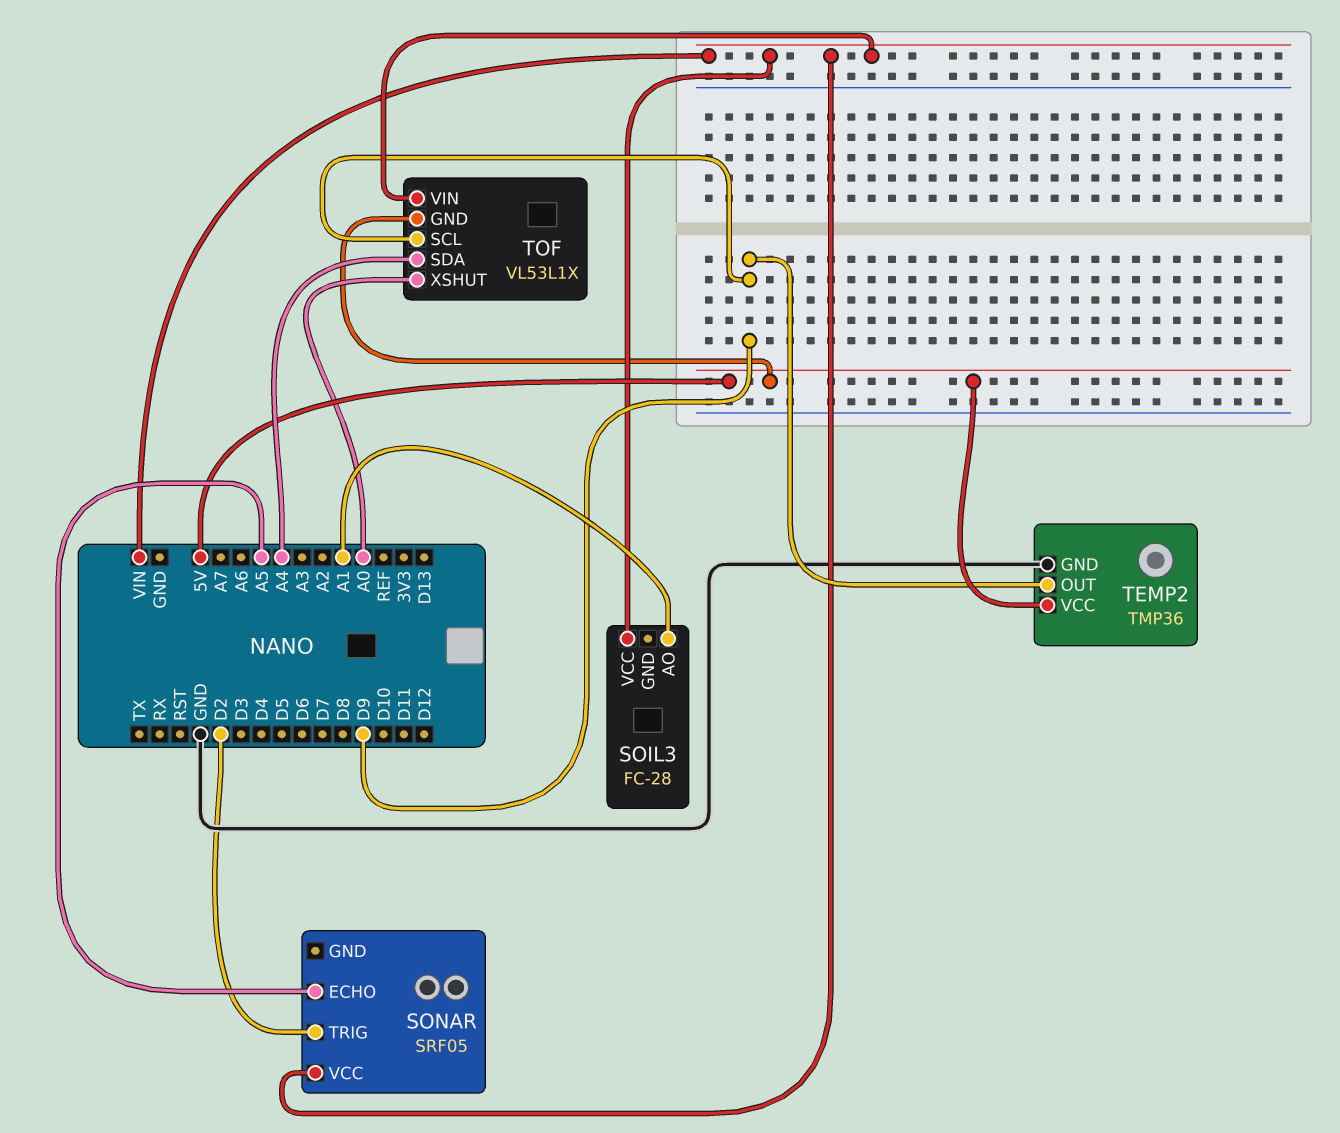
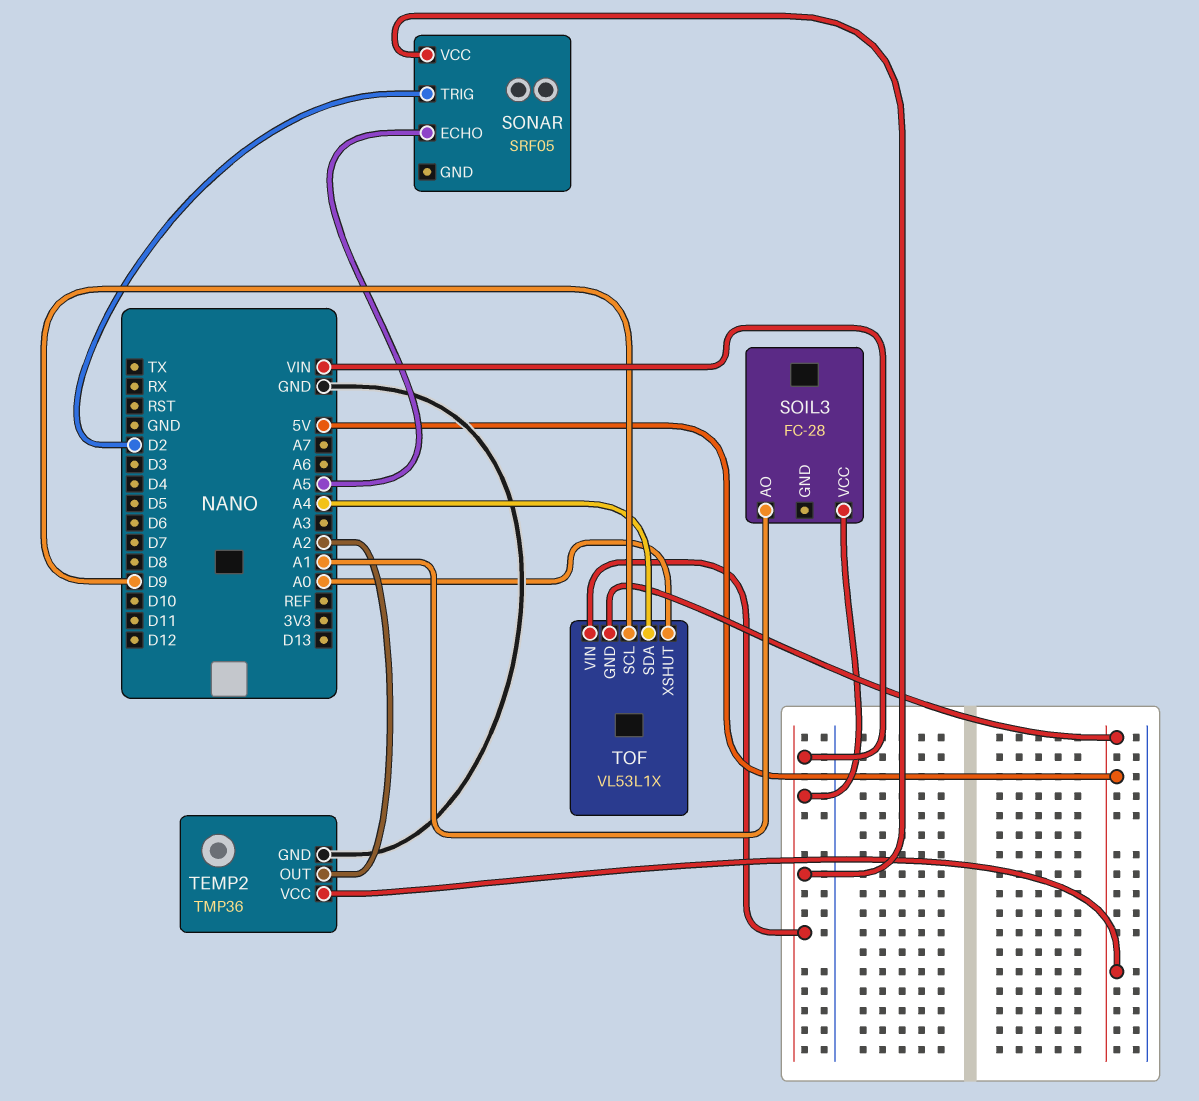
TEMP2 pin OUT: D9 -> A2

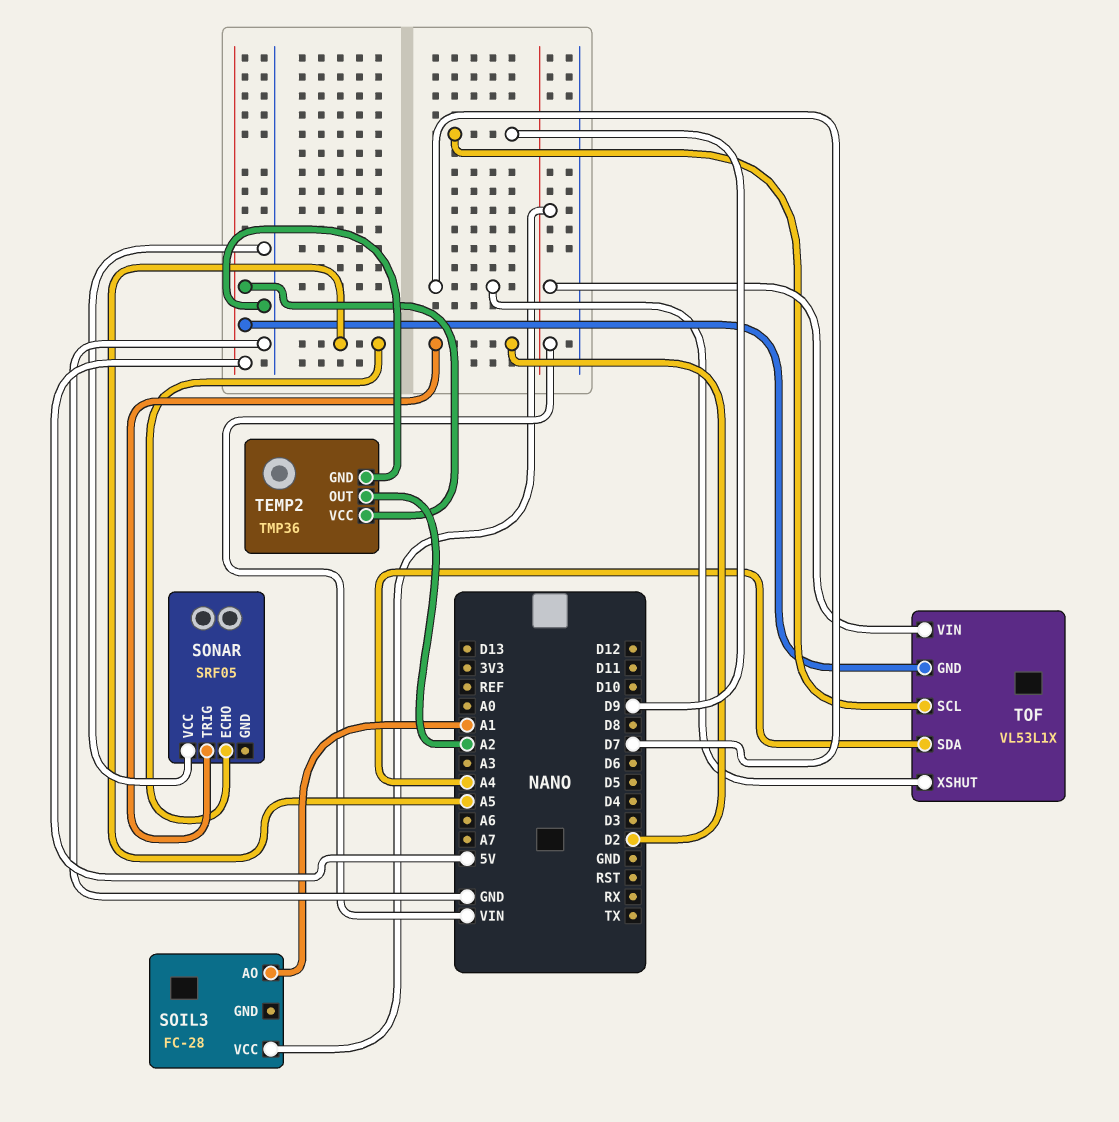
SONAR pin VCC: VIN -> GND
TOF pin XSHUT: A0 -> D7

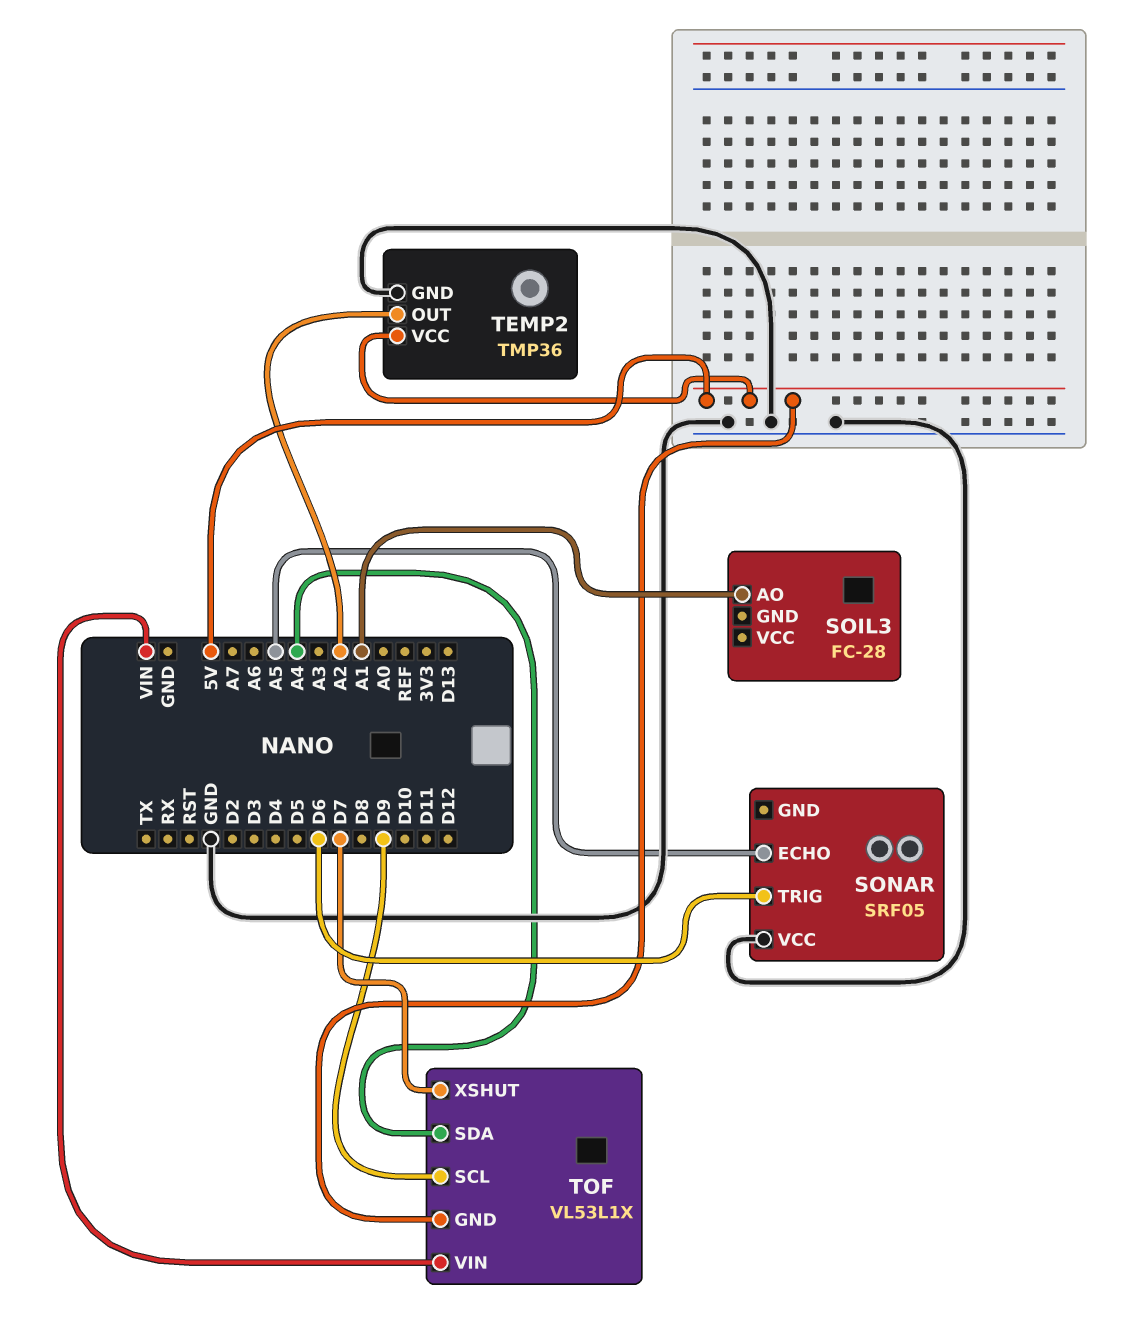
SOIL3 pin VCC: VIN -> none
SONAR pin TRIG: D2 -> D6

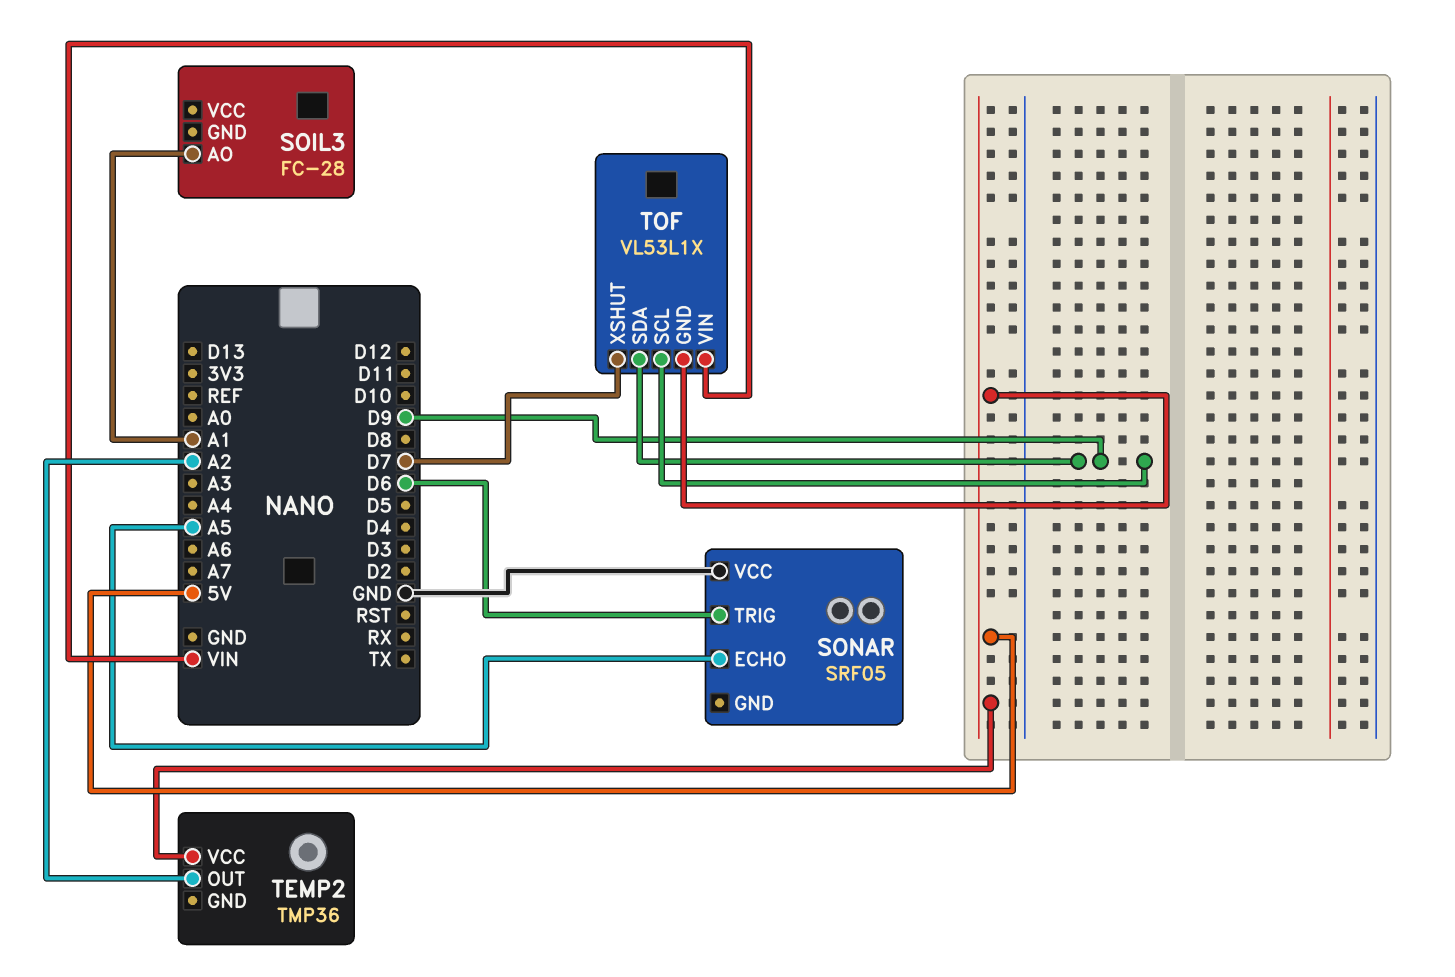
TEMP2 pin GND: GND -> none
TOF pin SDA: A4 -> D9

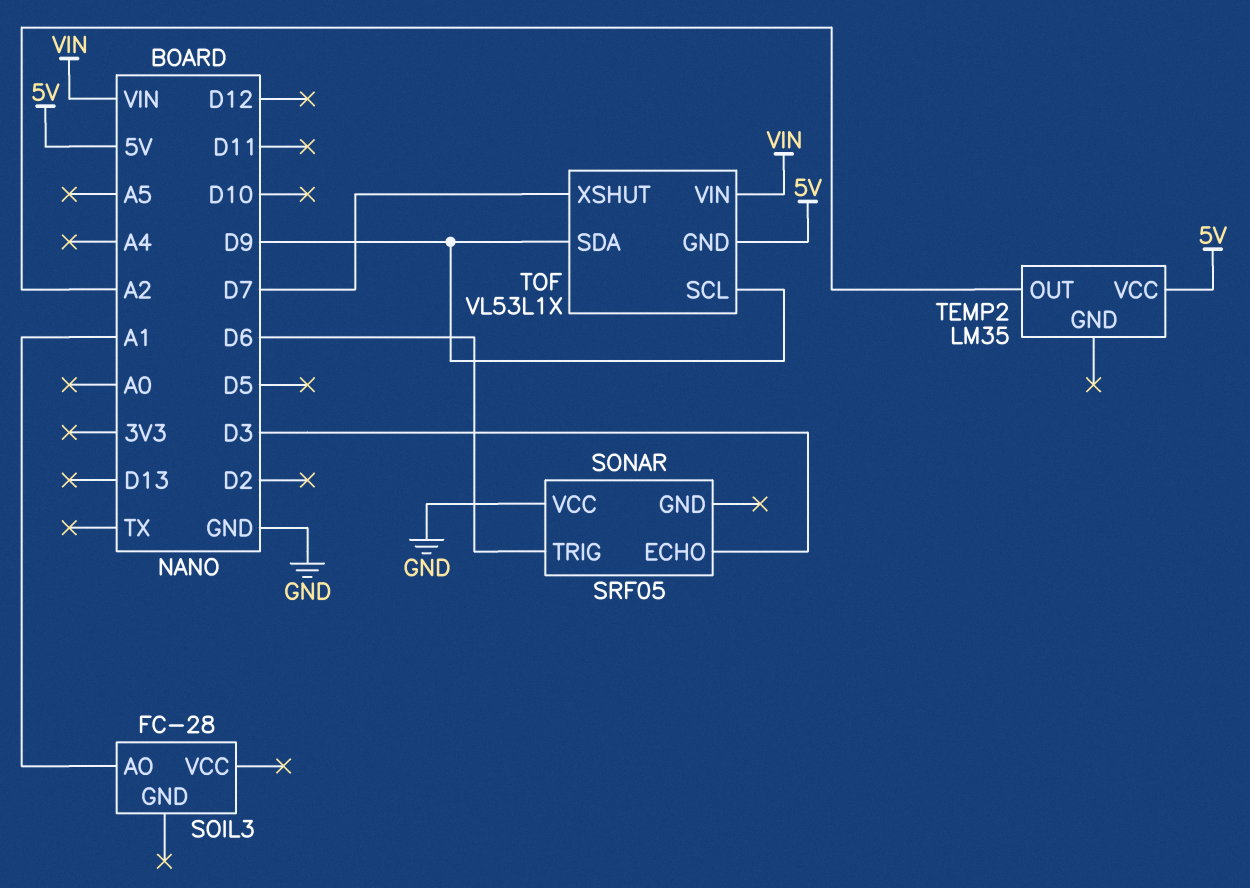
SONAR pin ECHO: A5 -> D3
TEMP2: TMP36 -> LM35

